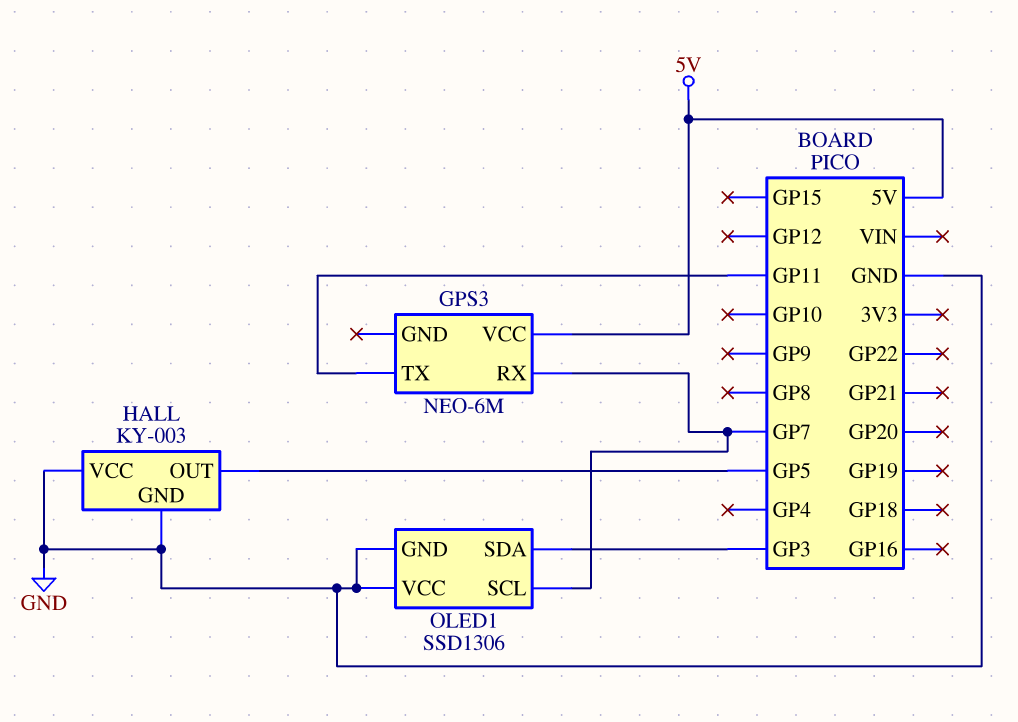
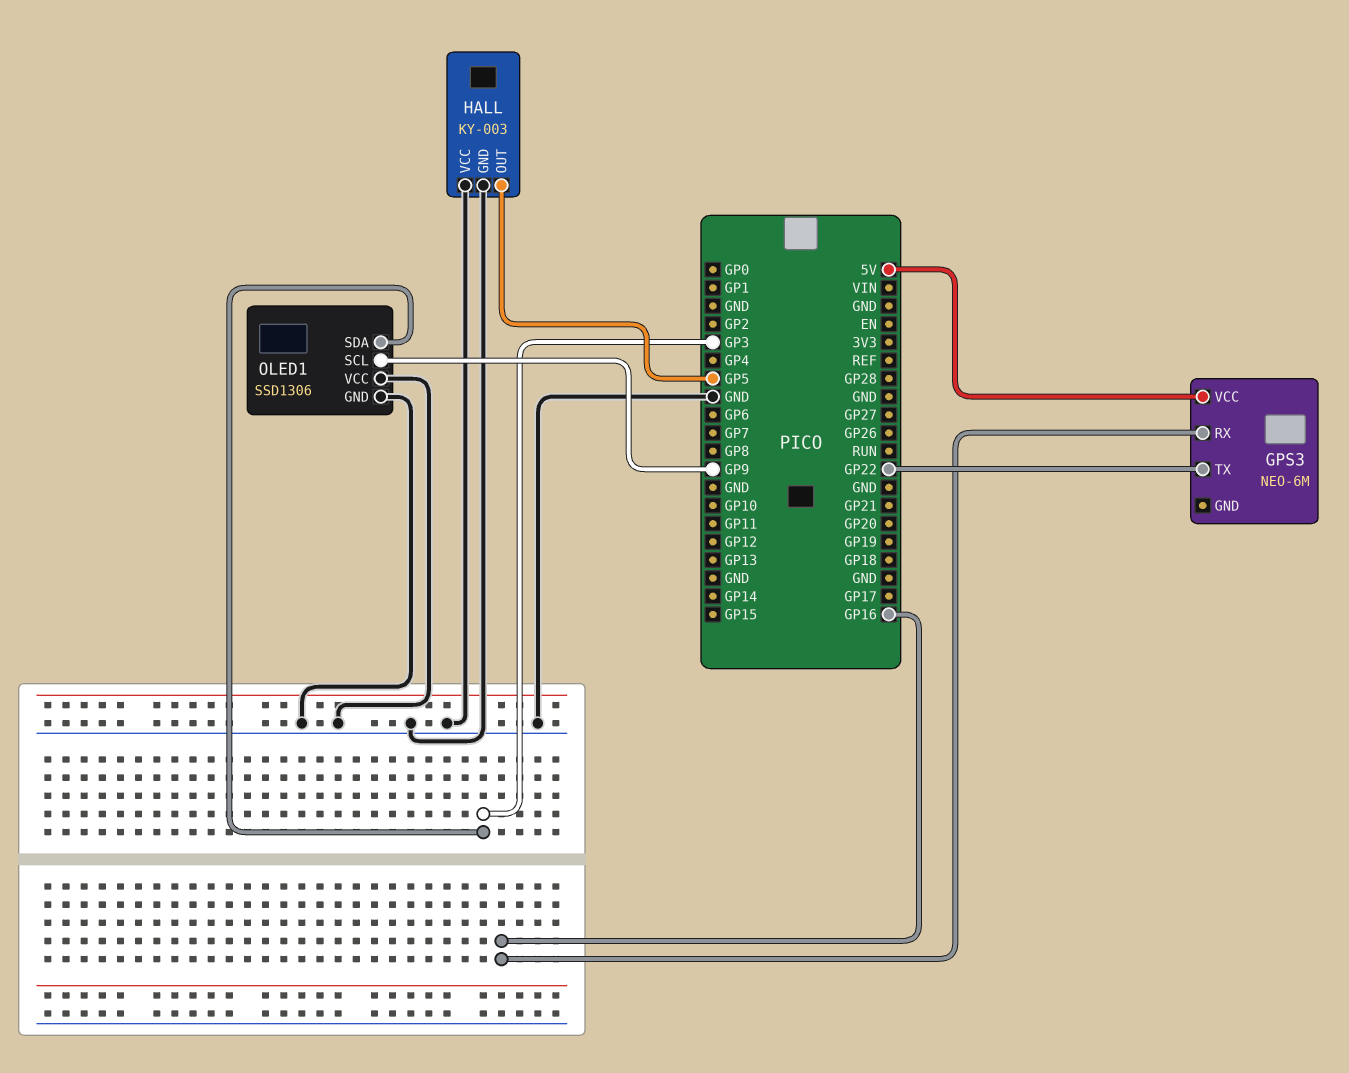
GPS3 pin RX: GP7 -> GP16
GPS3 pin TX: GP11 -> GP22
OLED1 pin SCL: GP7 -> GP9

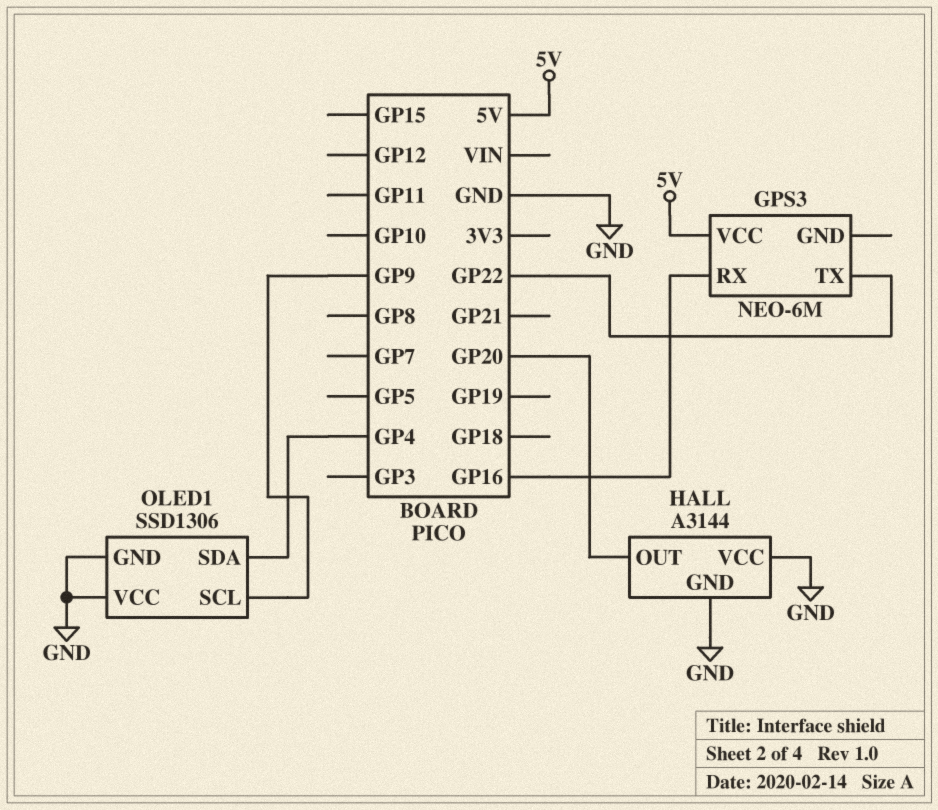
HALL: KY-003 -> A3144
HALL pin OUT: GP5 -> GP20
OLED1 pin SDA: GP3 -> GP4

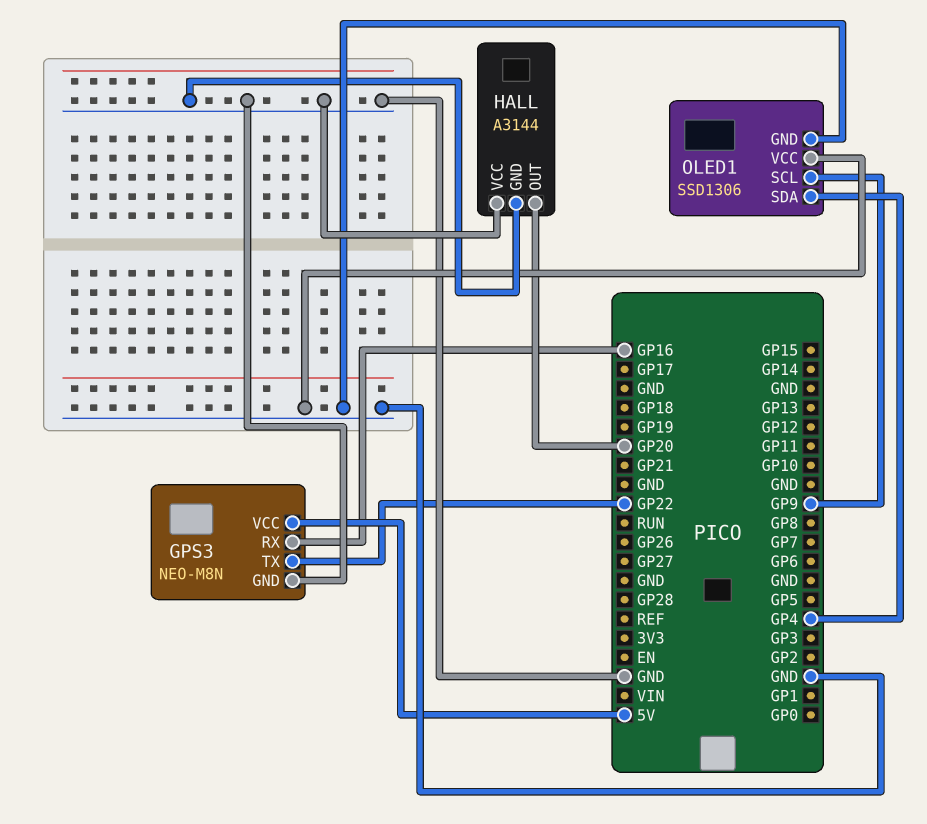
GPS3: NEO-6M -> NEO-M8N
GPS3 pin GND: none -> GND

